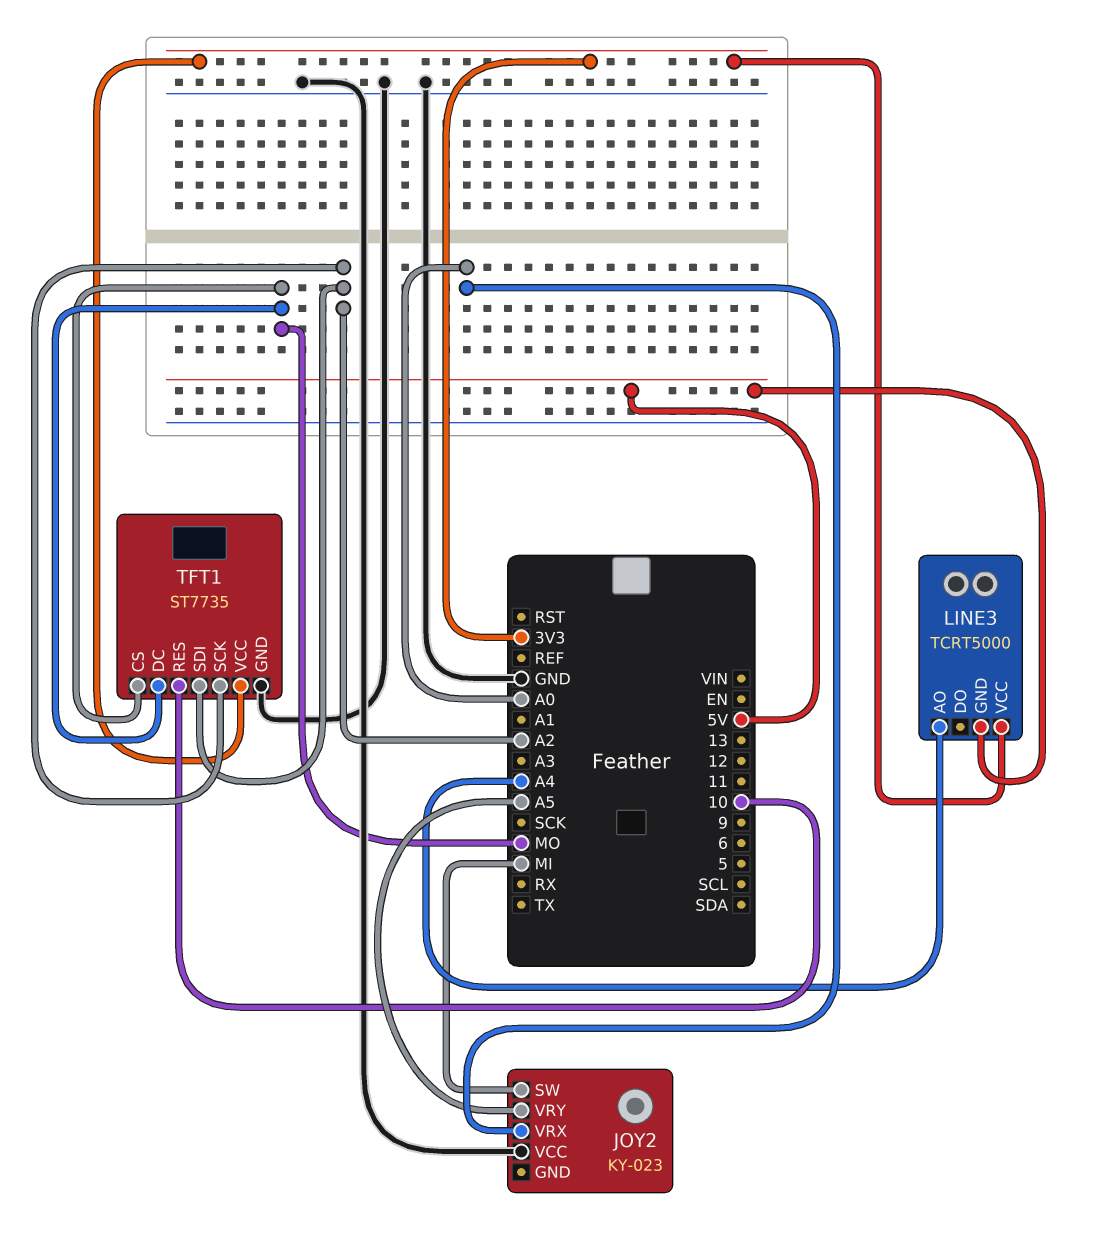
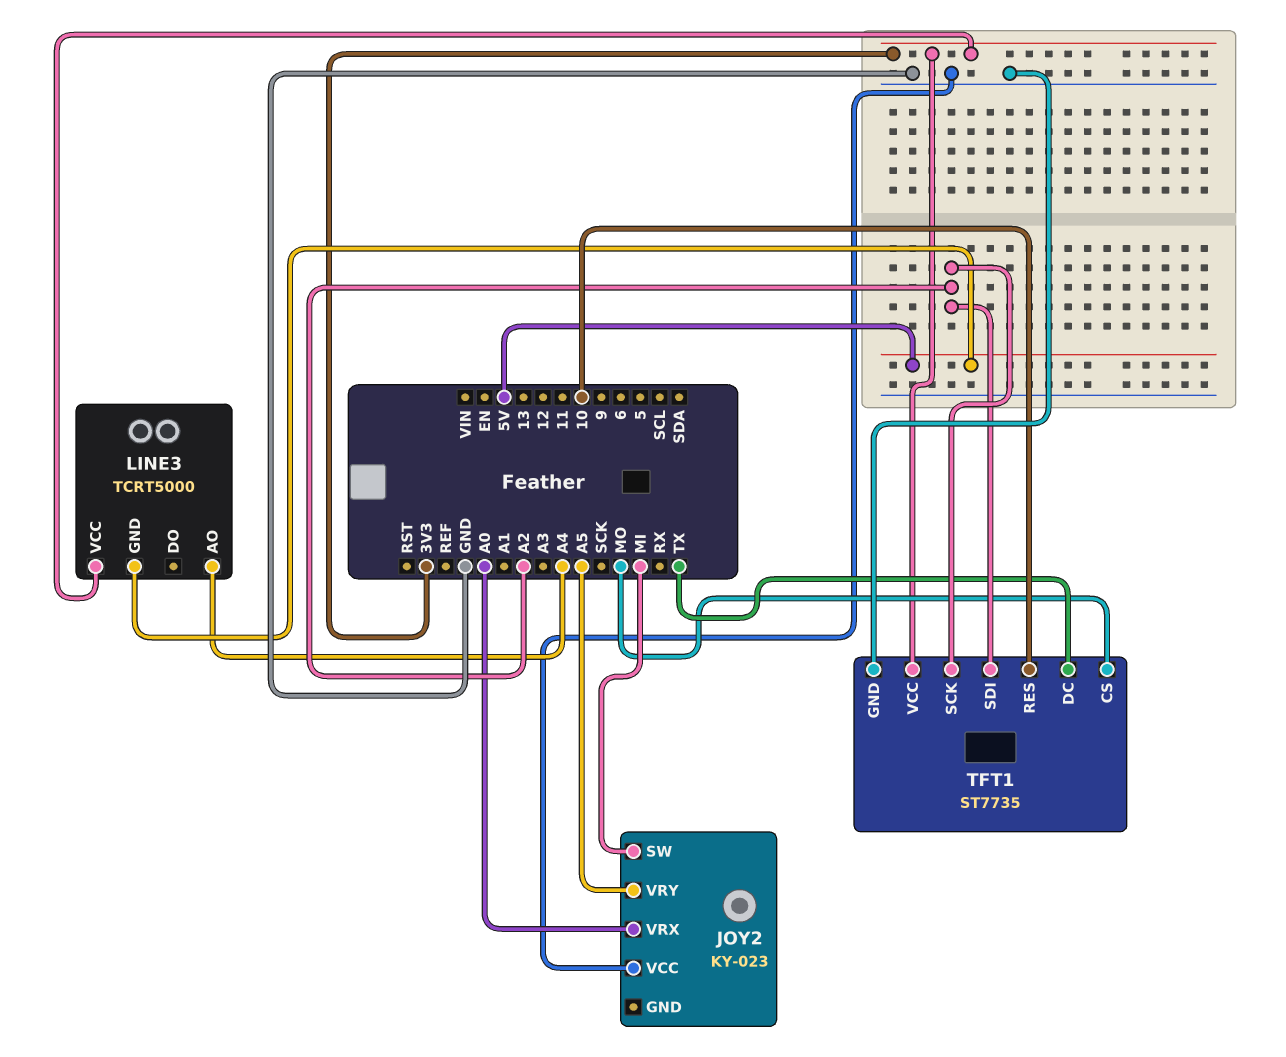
TFT1 pin DC: MO -> TX

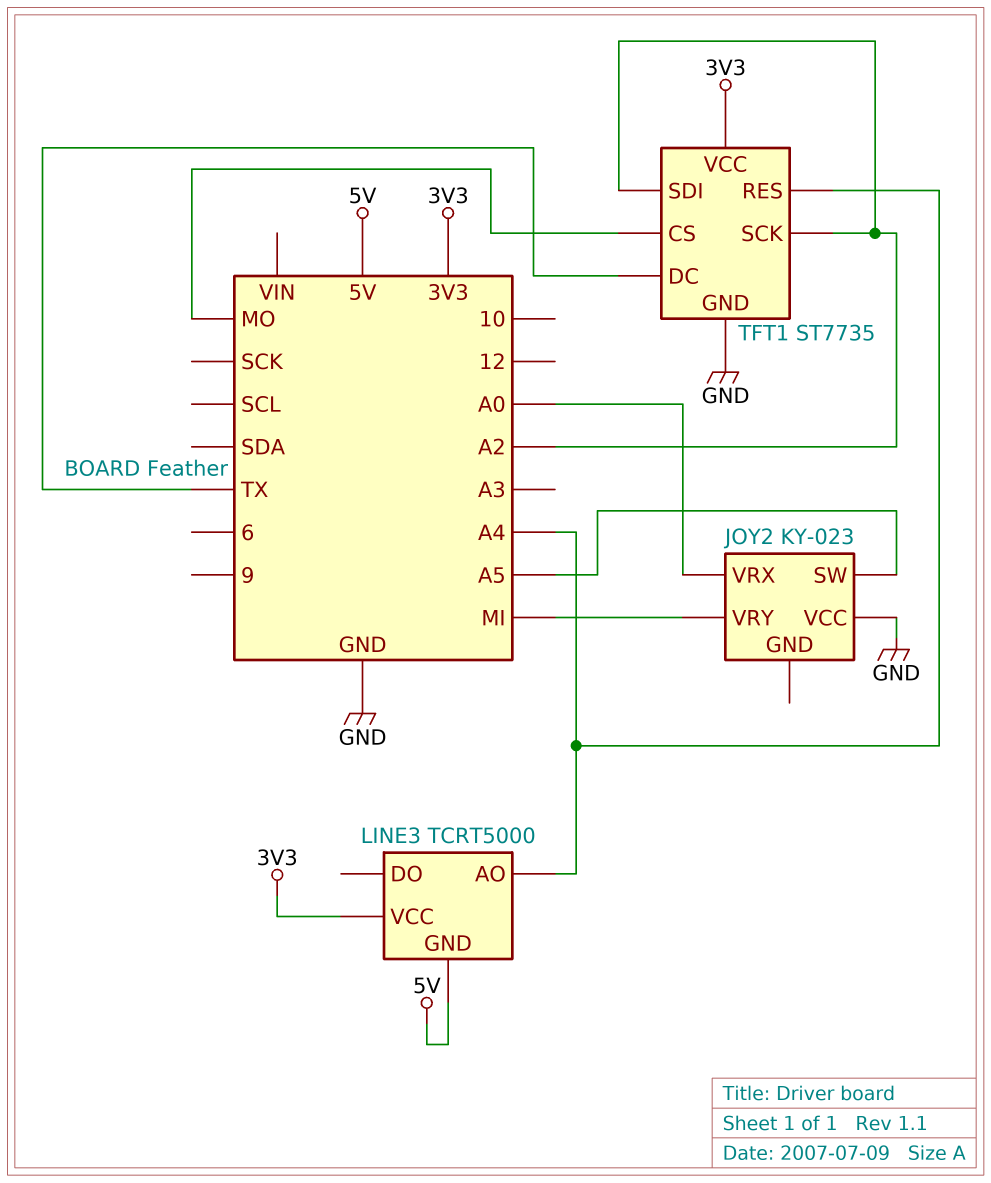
JOY2 pin SW: MI -> A5
JOY2 pin VRY: A5 -> MI
TFT1 pin RES: 10 -> A4

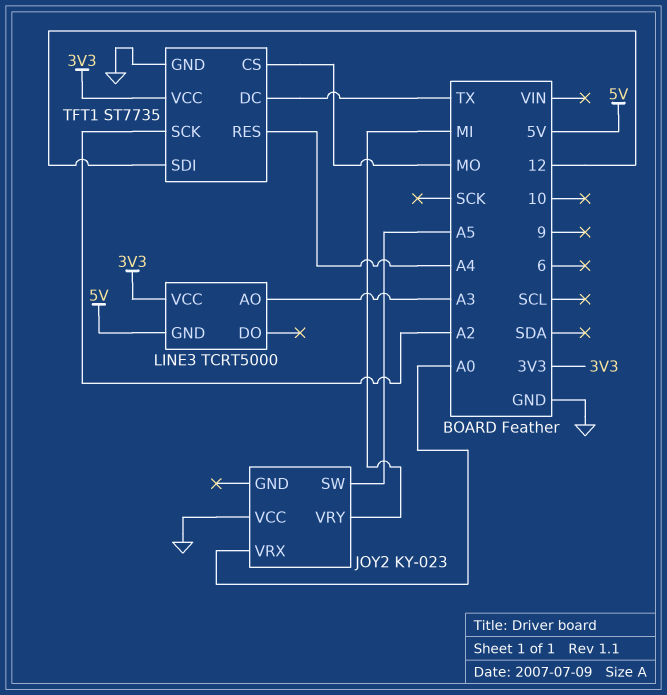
LINE3 pin AO: A4 -> A3
TFT1 pin SDI: A2 -> 12

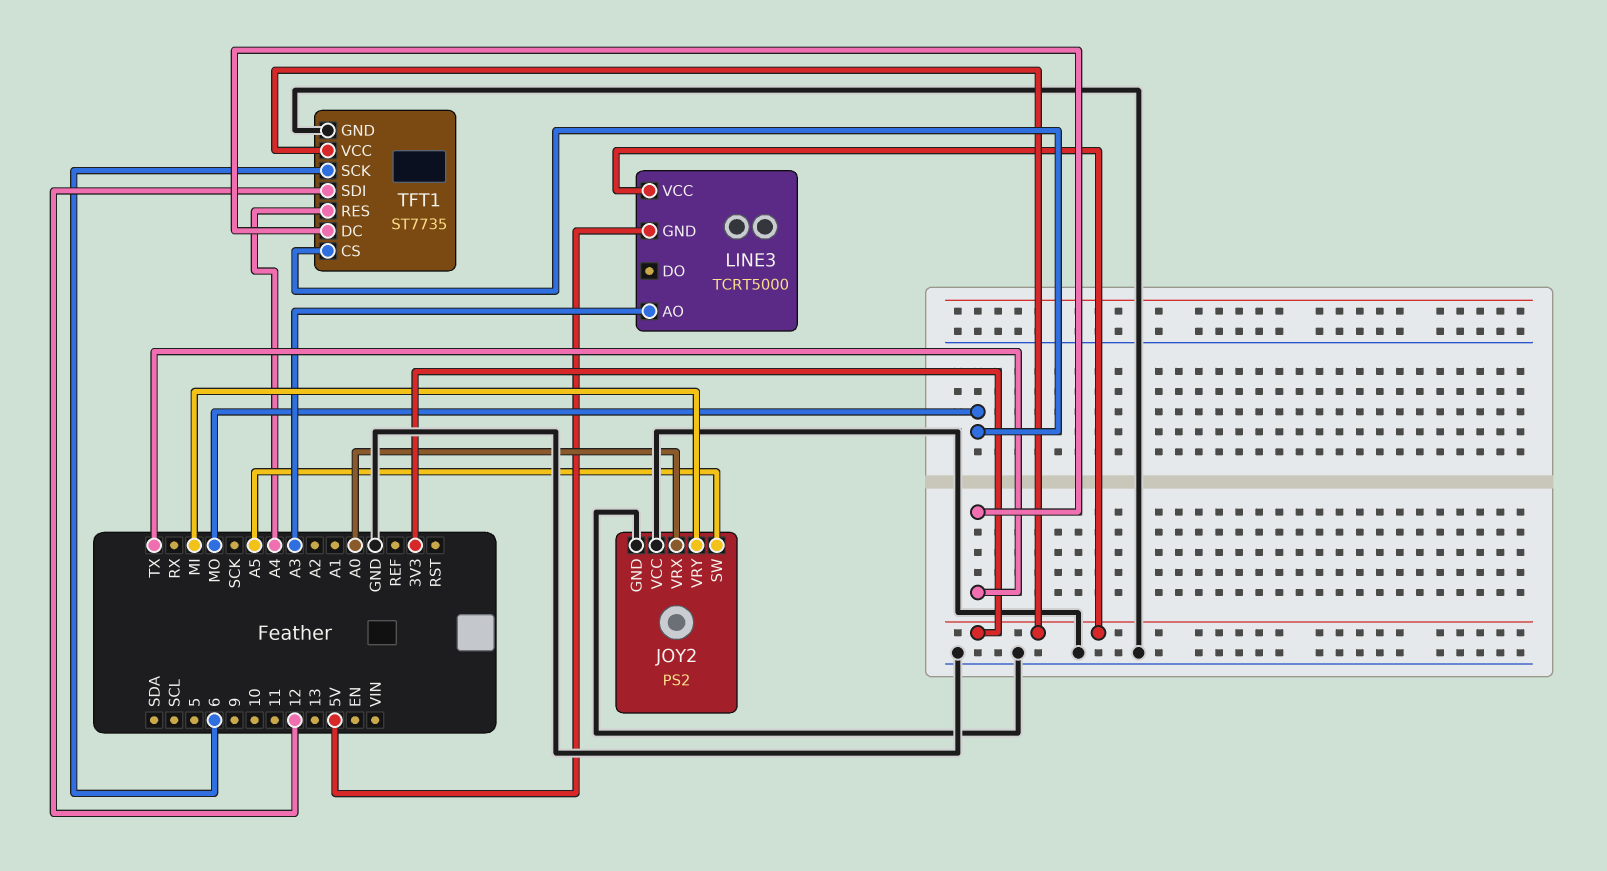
JOY2: KY-023 -> PS2
JOY2 pin GND: none -> GND
TFT1 pin SCK: A2 -> 6

